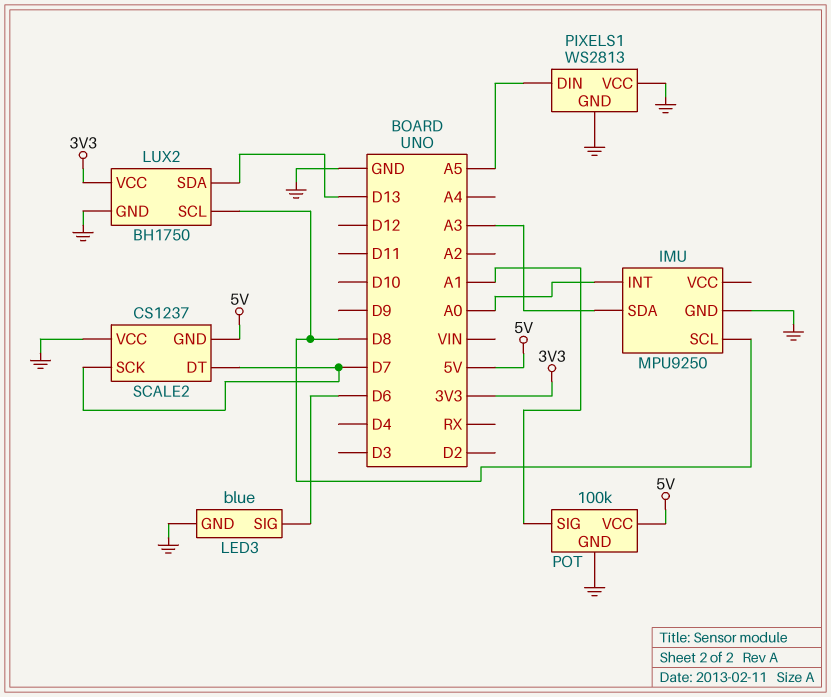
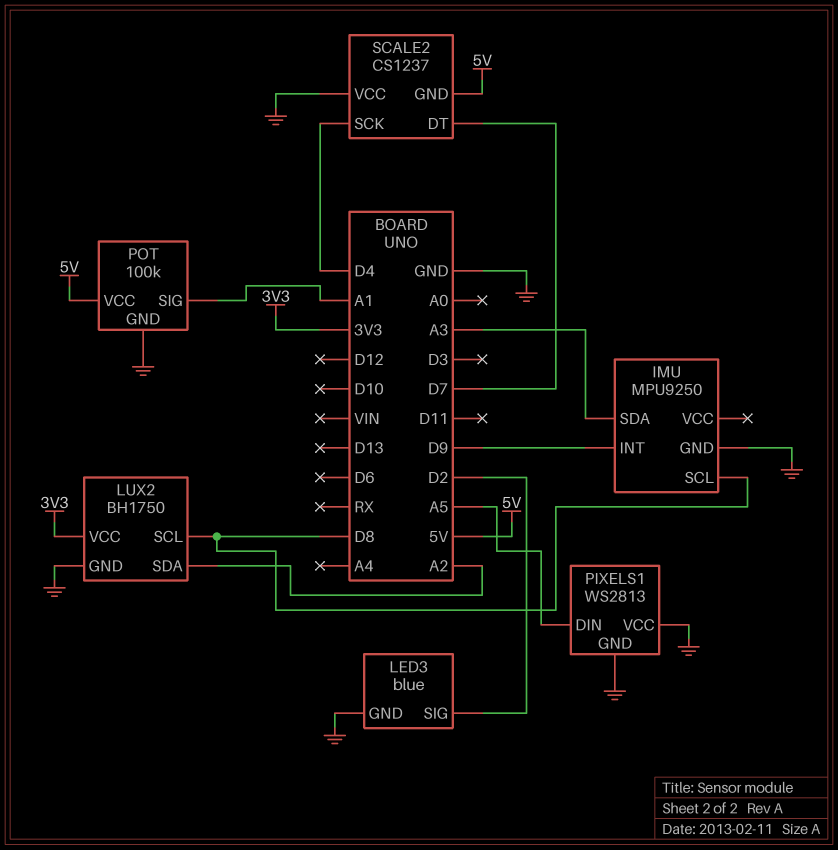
IMU pin INT: A0 -> D9
LED3 pin SIG: D6 -> D2
LUX2 pin SDA: D13 -> A2
SCALE2 pin SCK: D7 -> D4

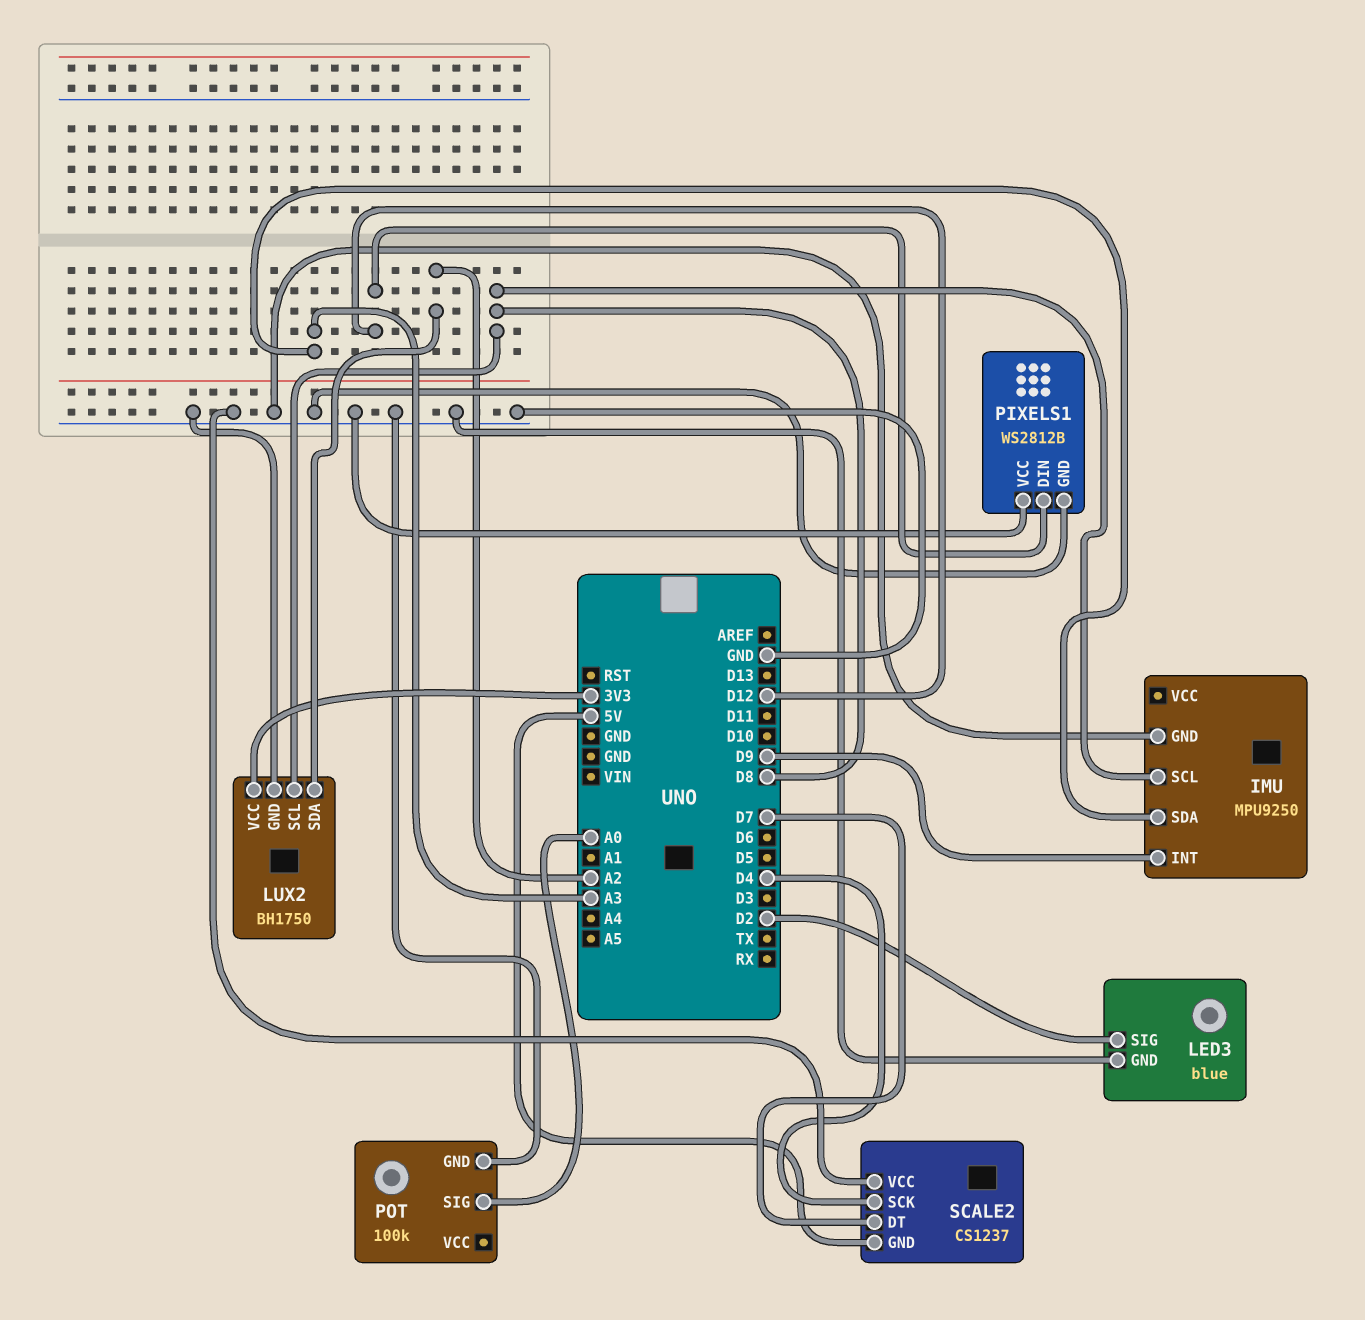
PIXELS1: WS2813 -> WS2812B
PIXELS1 pin DIN: A5 -> D12
POT pin SIG: A1 -> A0
POT pin VCC: 5V -> none

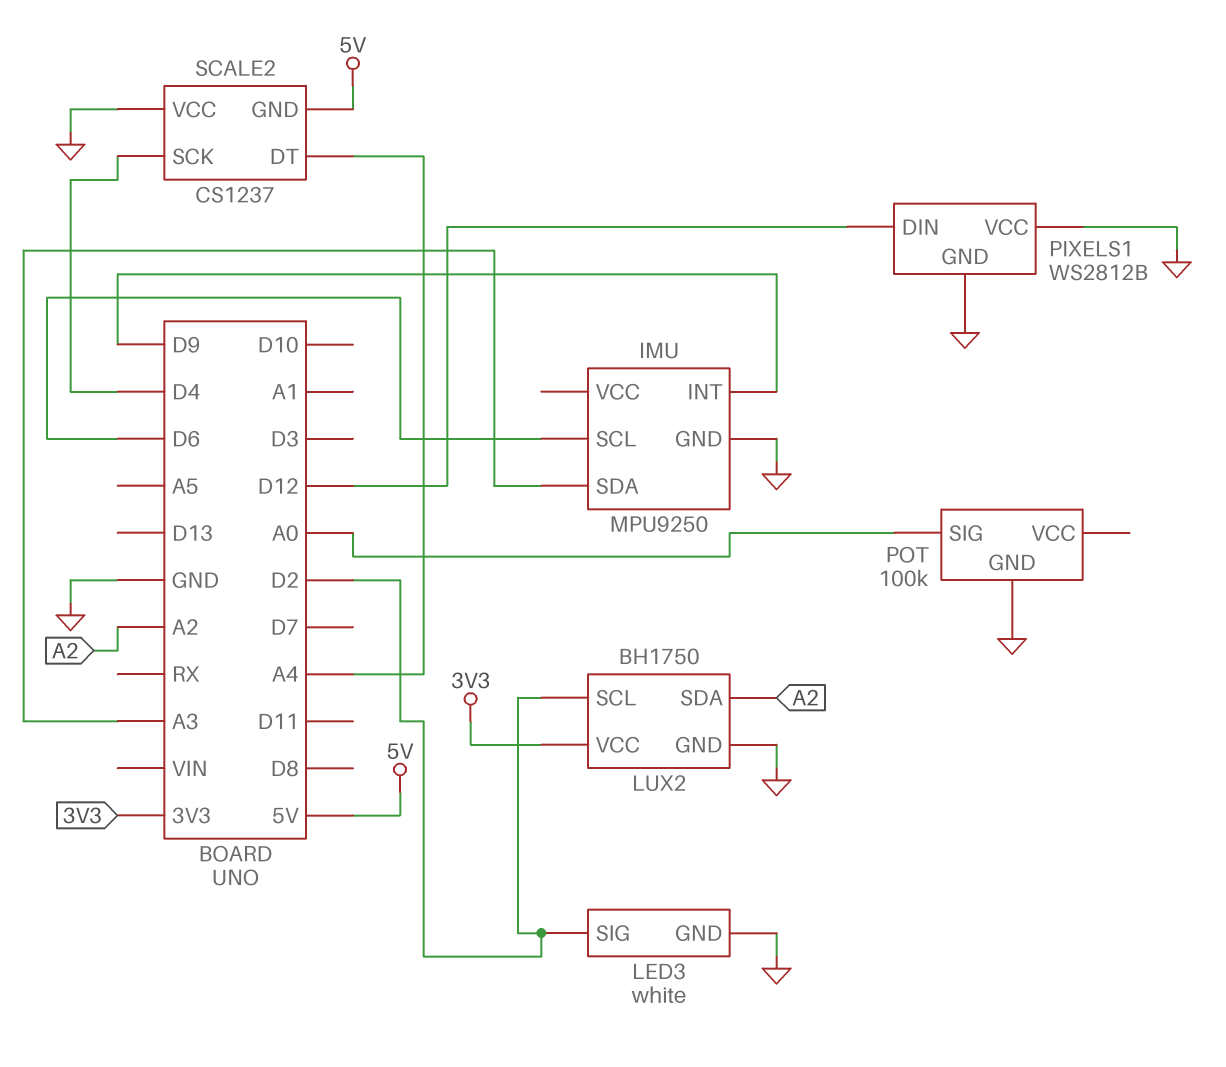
IMU pin SCL: D8 -> D6
LED3: blue -> white
LUX2 pin SCL: D8 -> D2
SCALE2 pin DT: D7 -> A4

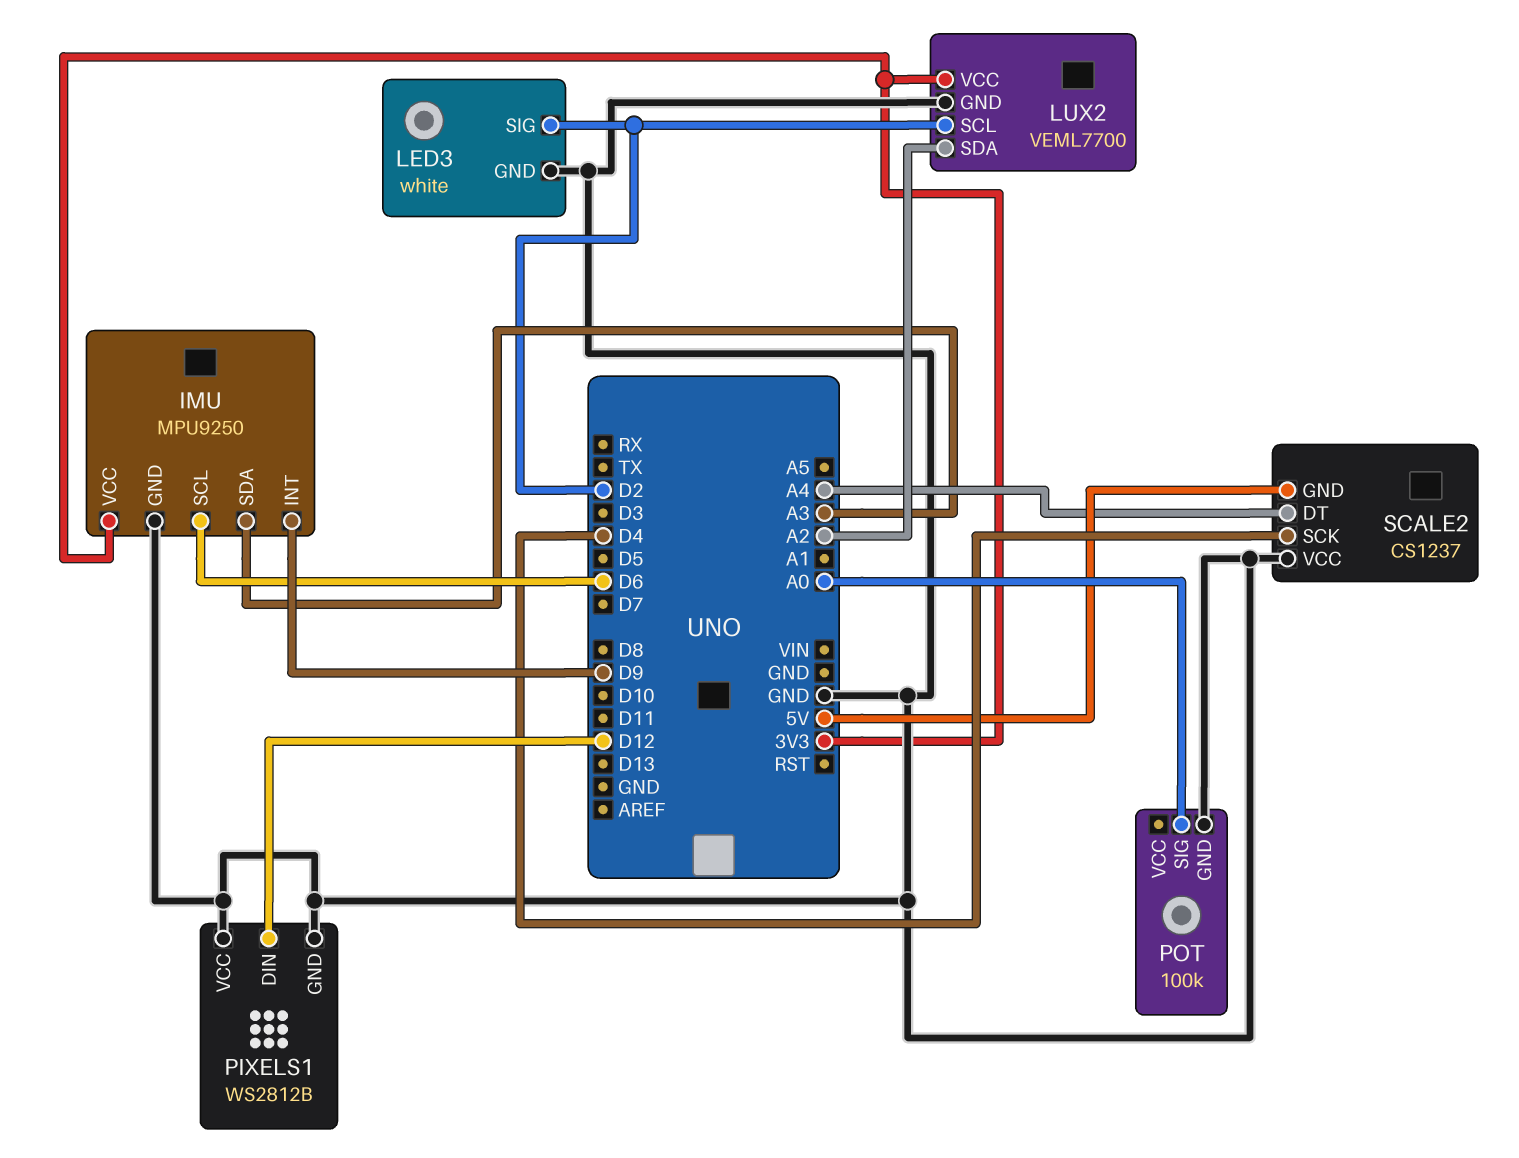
IMU pin VCC: none -> 3V3
LUX2: BH1750 -> VEML7700

